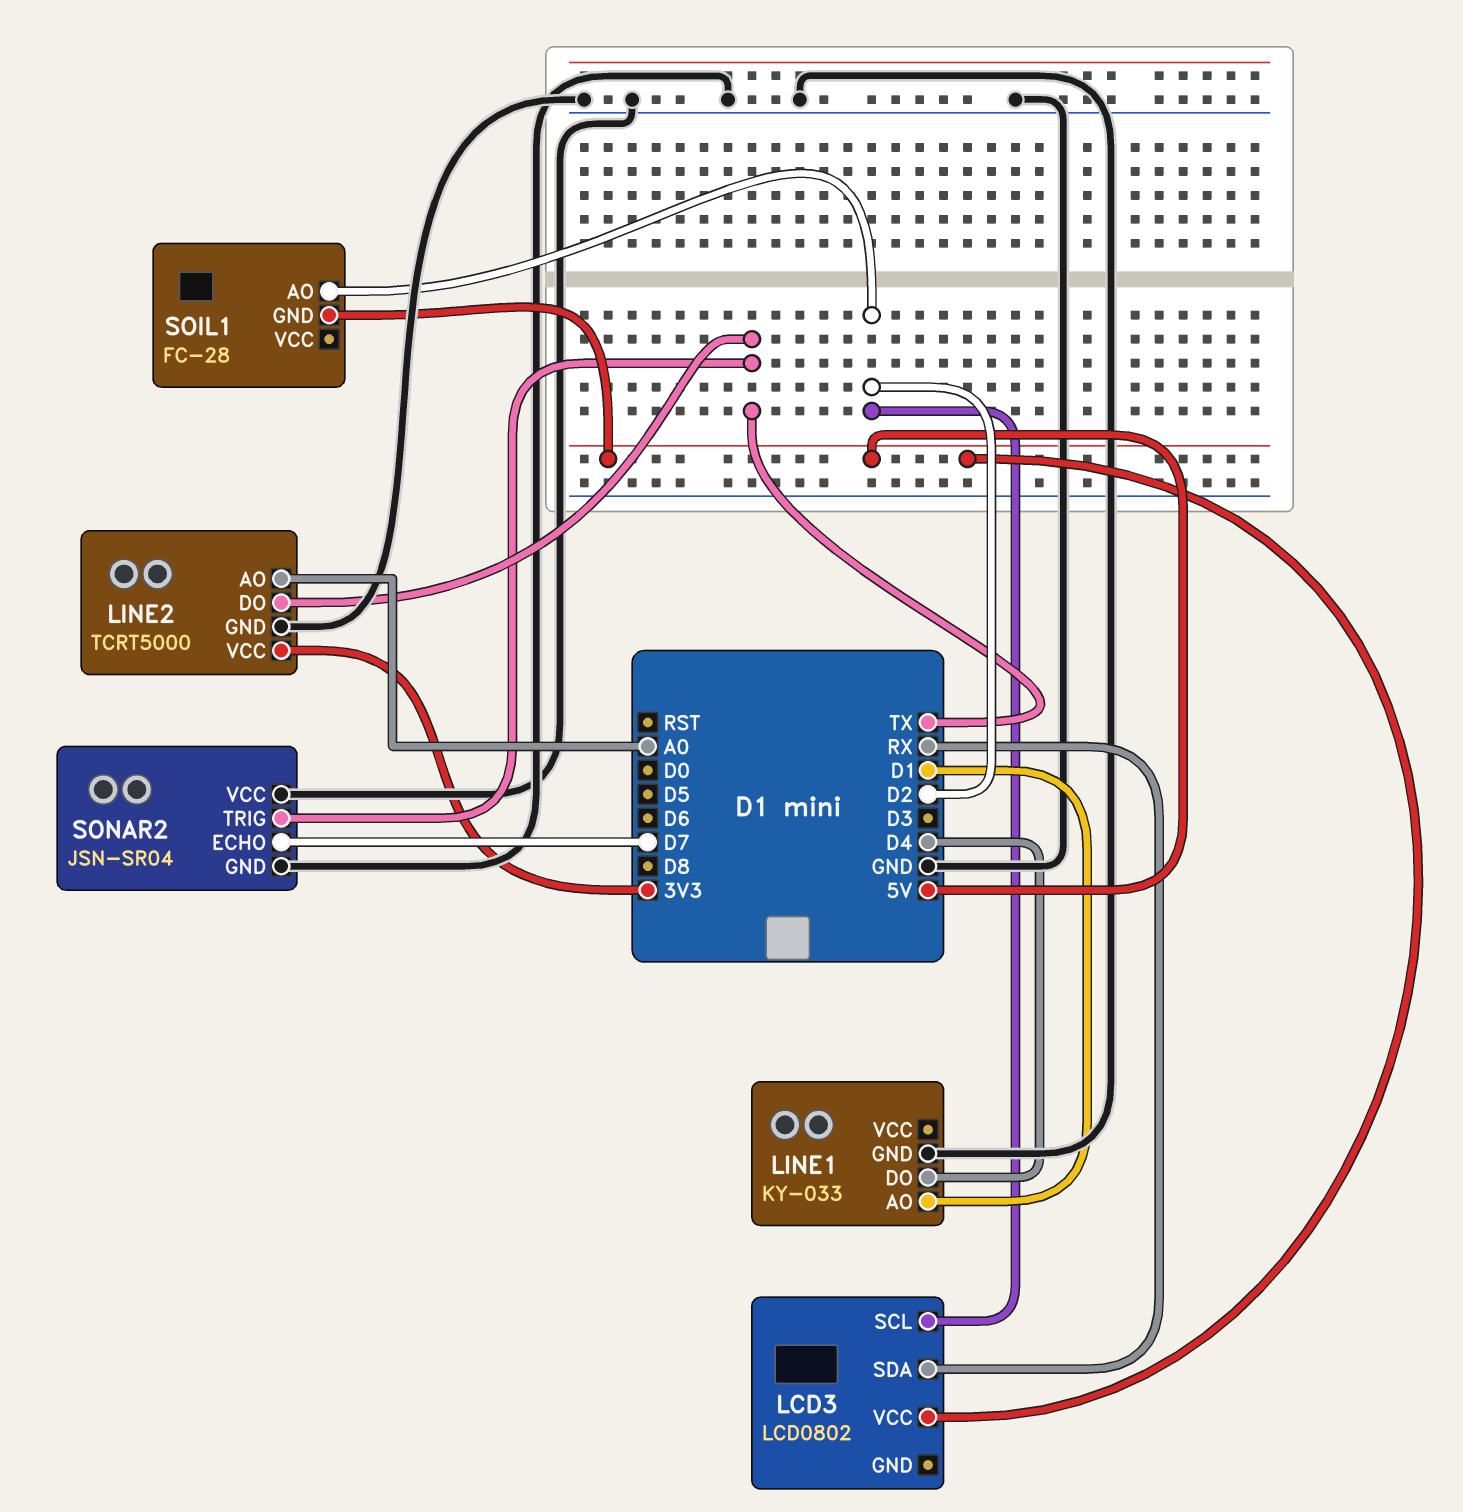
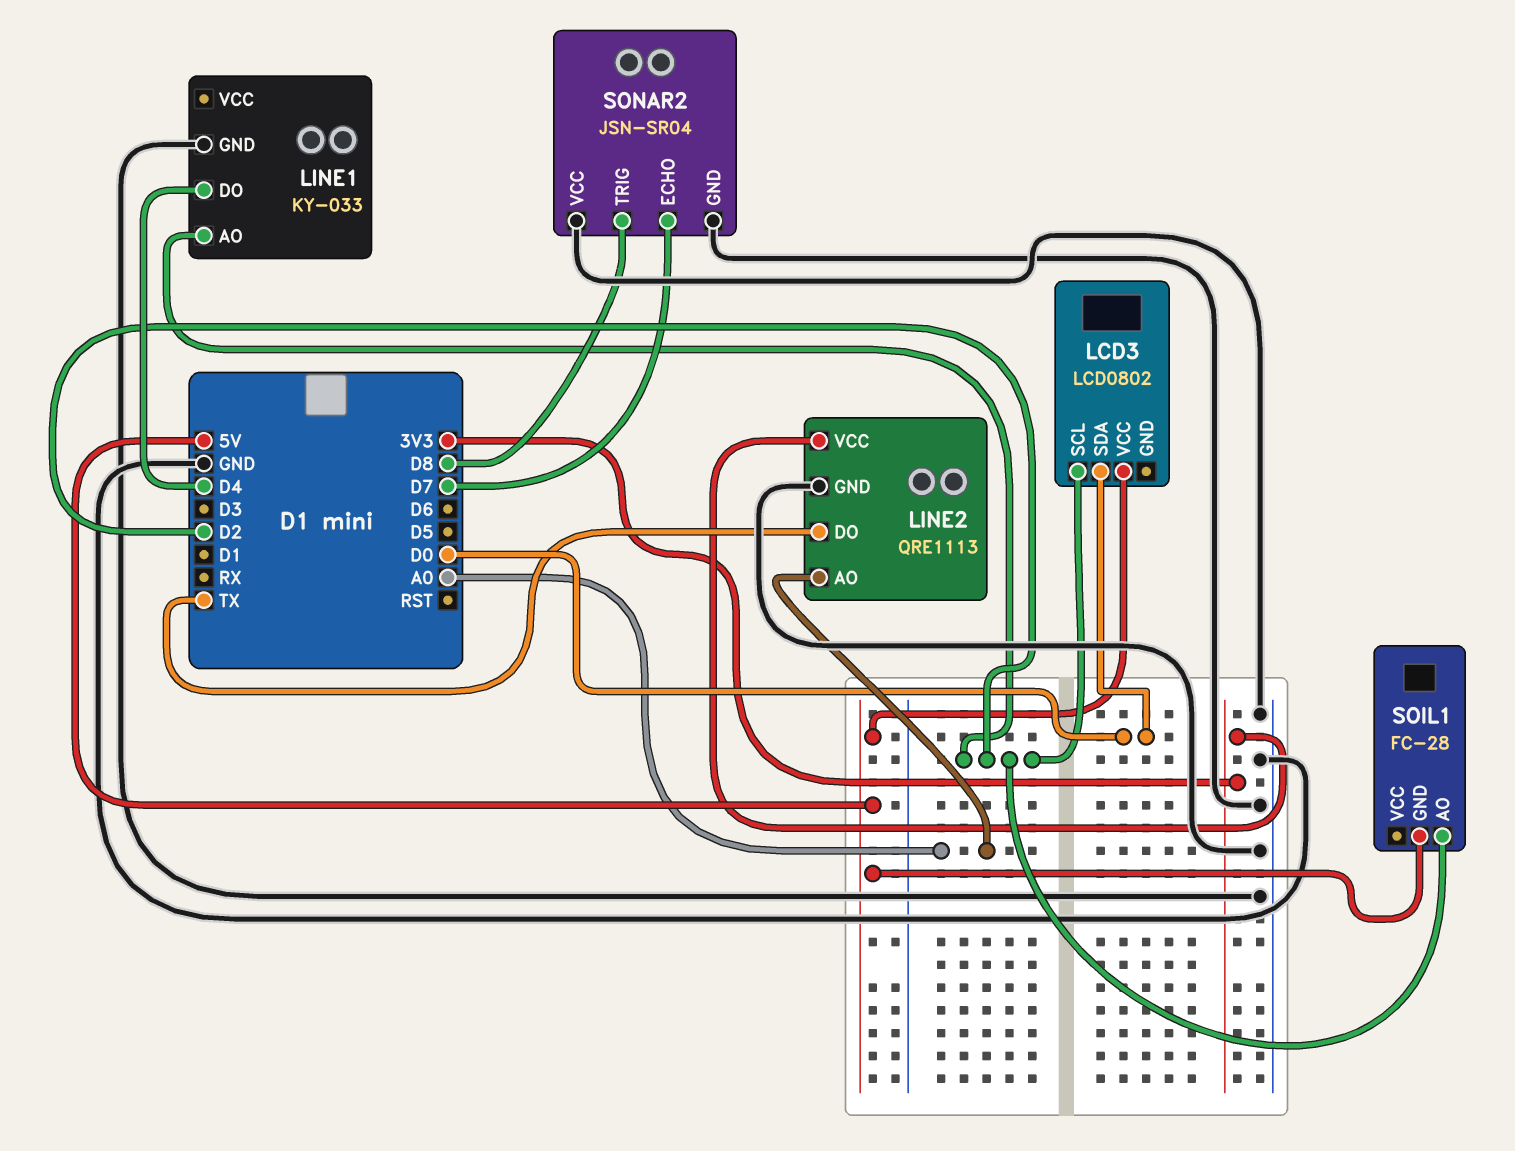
LCD3 pin SDA: RX -> D0
LINE1 pin AO: D1 -> D2
LINE2: TCRT5000 -> QRE1113
SONAR2 pin TRIG: TX -> D8

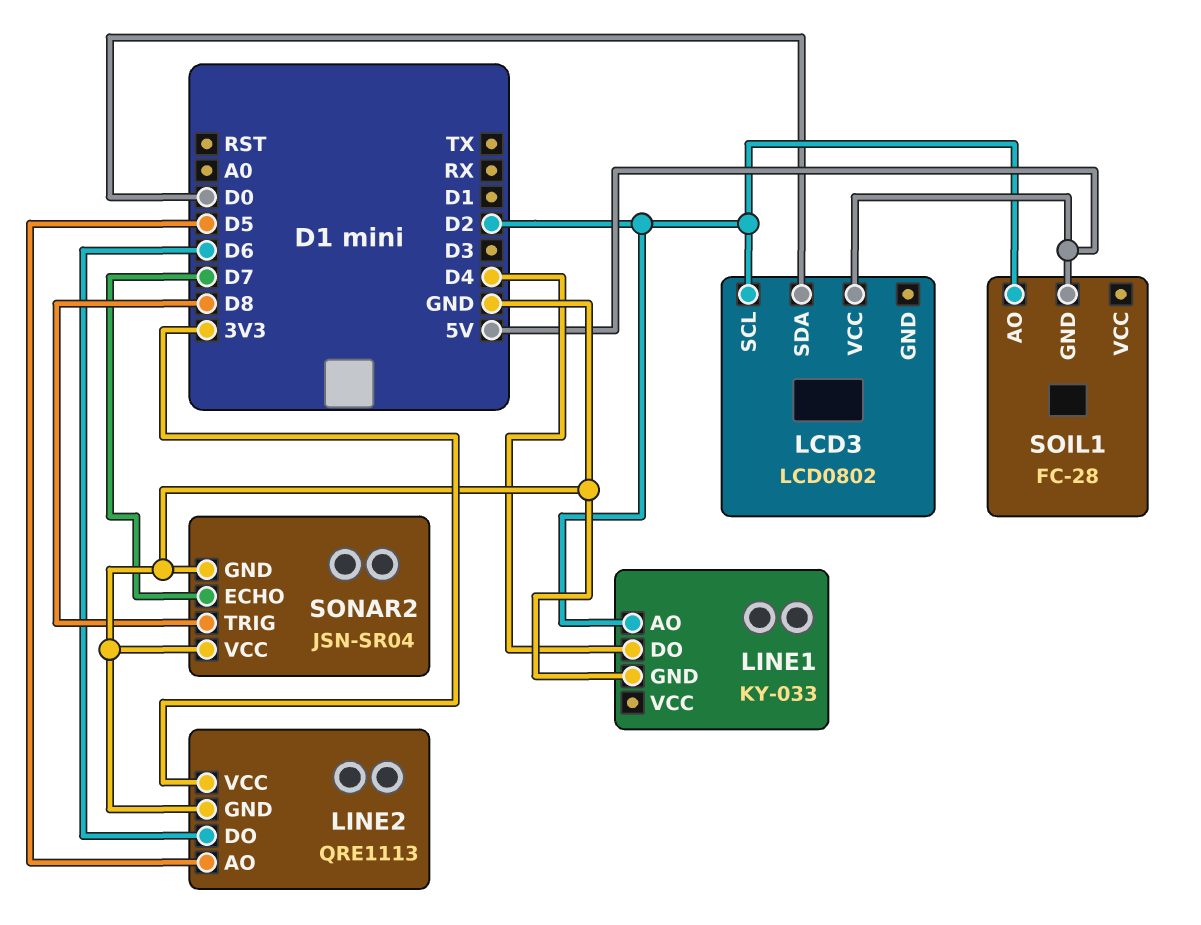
LINE2 pin AO: A0 -> D5
LINE2 pin DO: TX -> D6

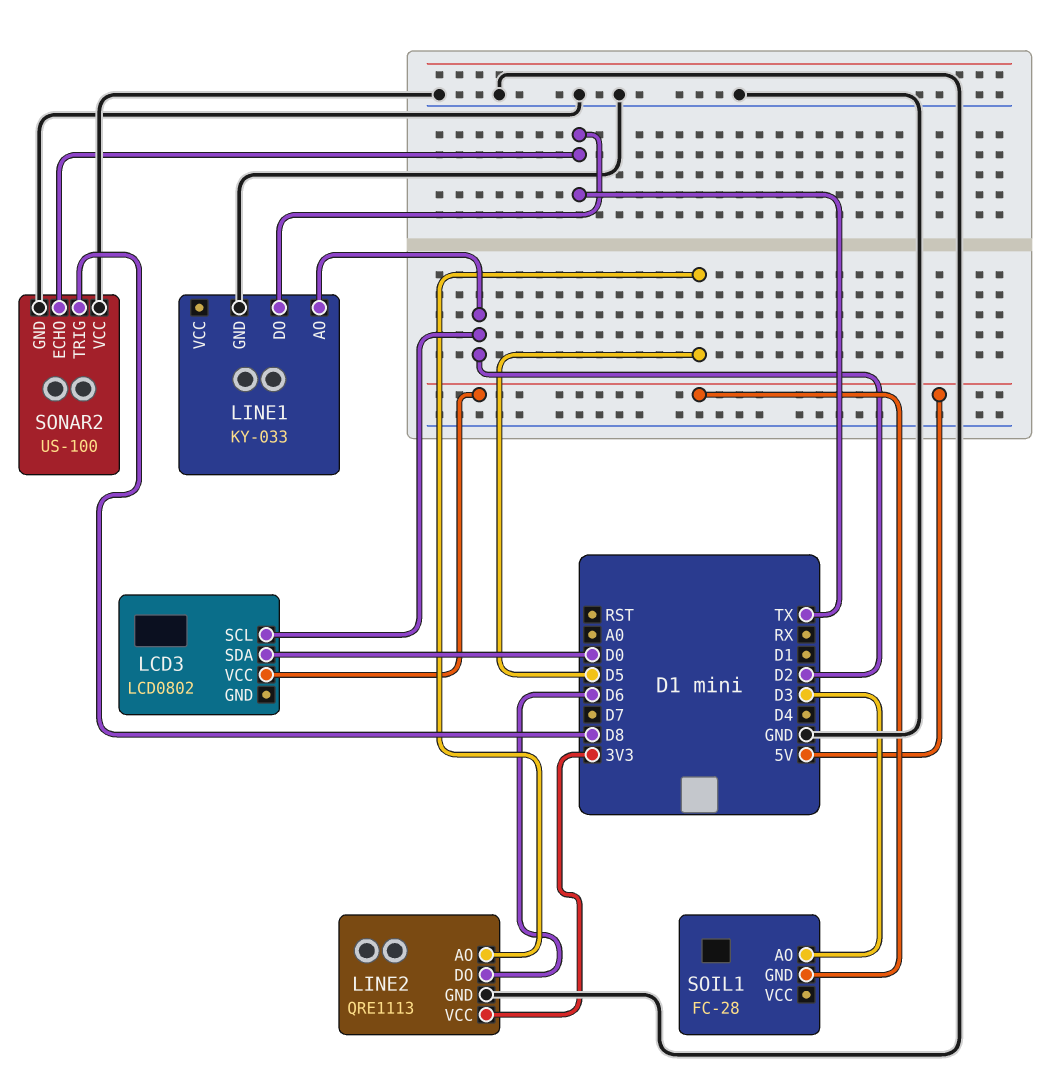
LINE1 pin DO: D4 -> TX
SOIL1 pin AO: D2 -> D3
SONAR2: JSN-SR04 -> US-100
SONAR2 pin ECHO: D7 -> TX

